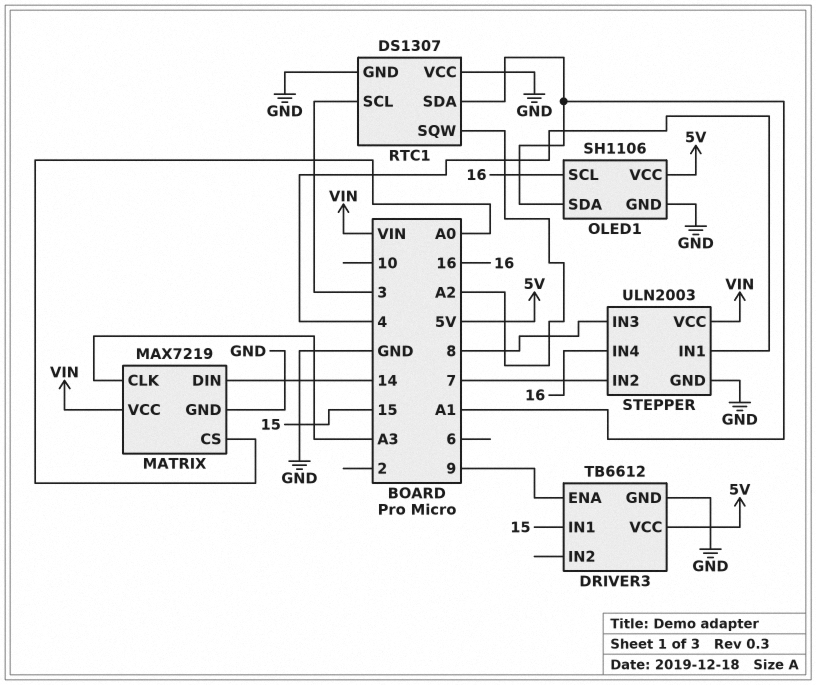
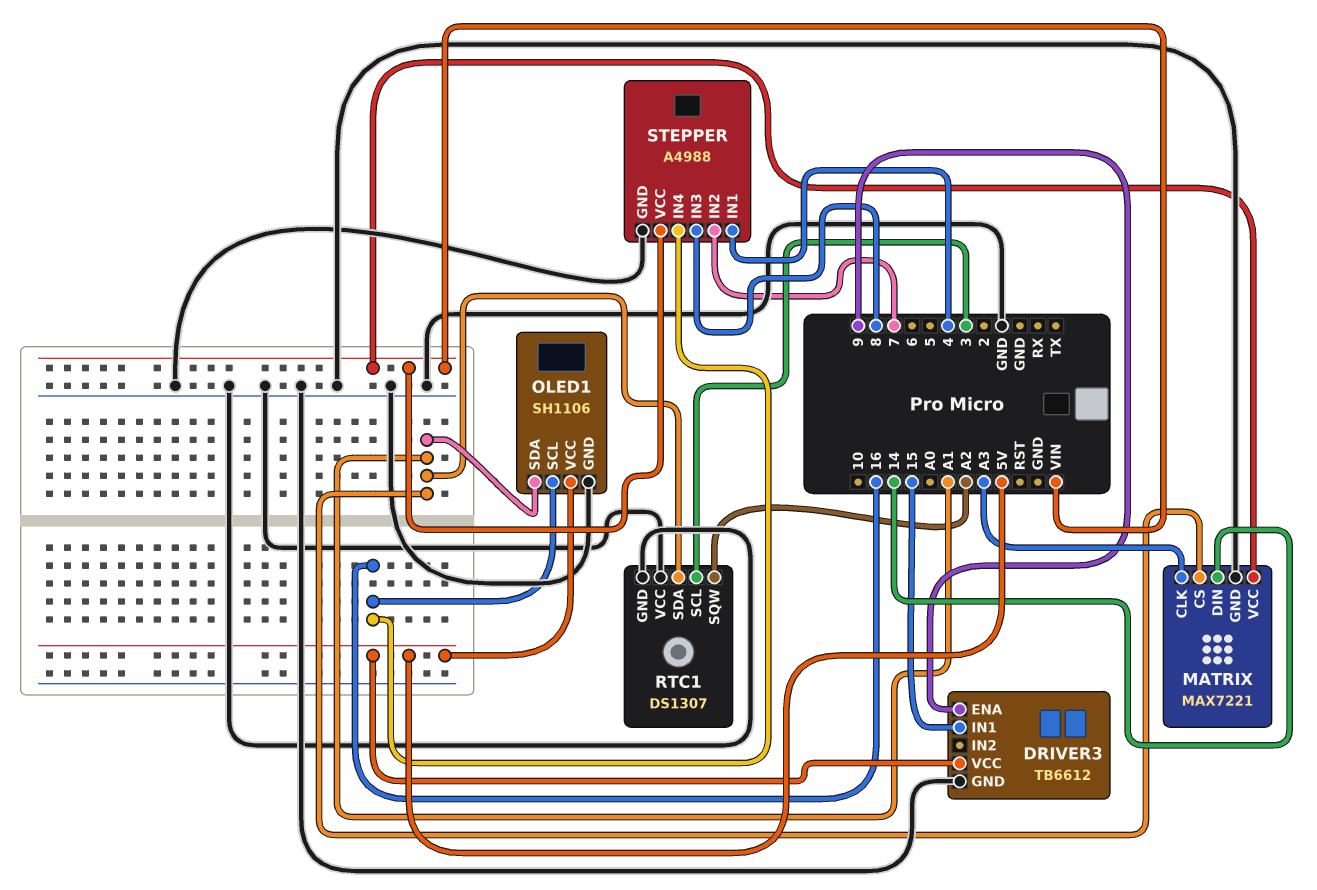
MATRIX: MAX7219 -> MAX7221
MATRIX pin CS: A0 -> A1
STEPPER: ULN2003 -> A4988

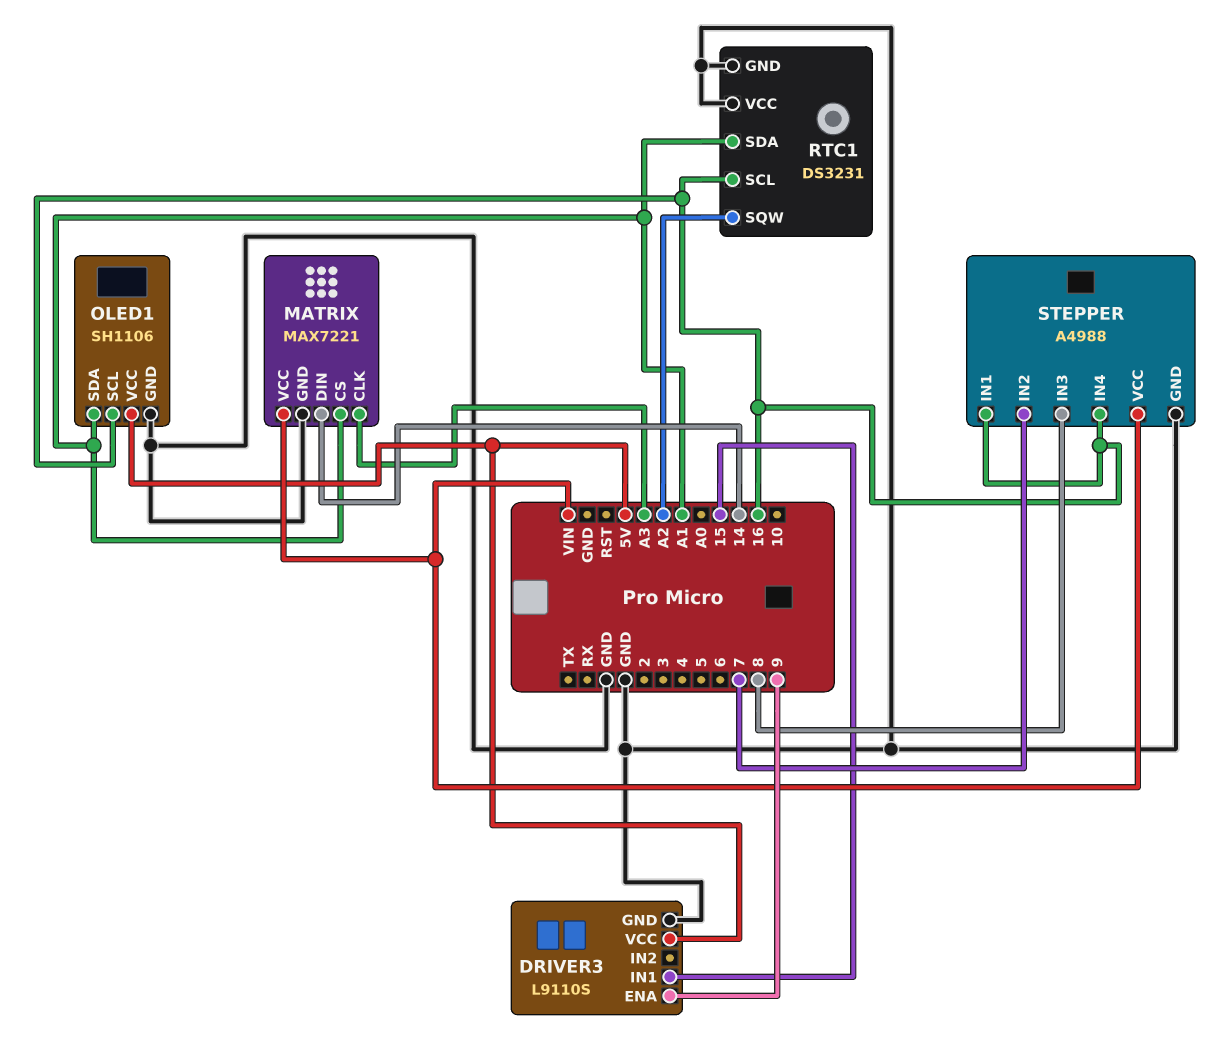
DRIVER3: TB6612 -> L9110S
RTC1: DS1307 -> DS3231
RTC1 pin SCL: 3 -> 16
STEPPER pin IN1: 4 -> 16

